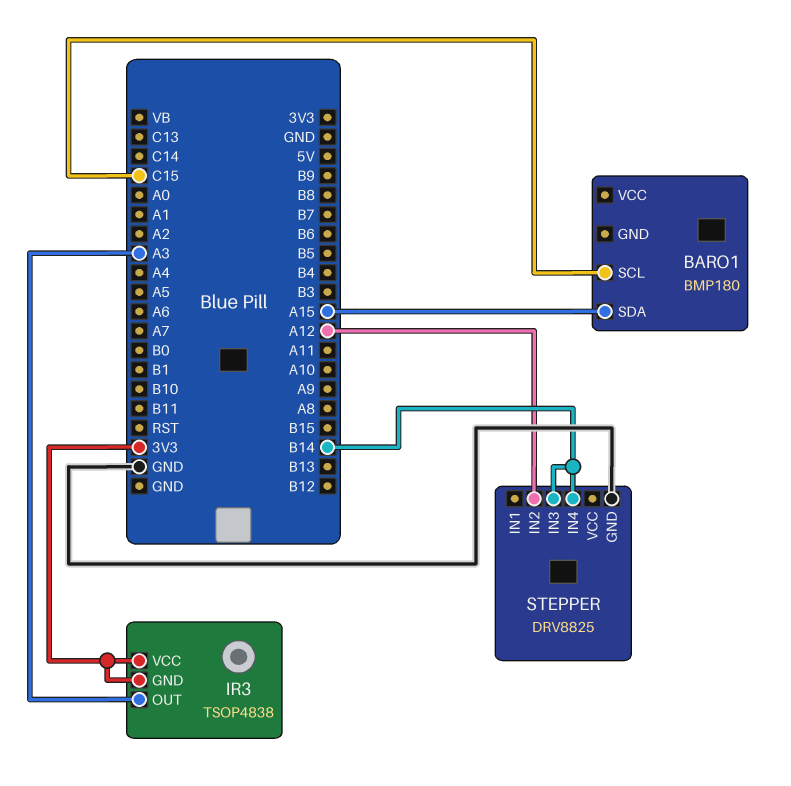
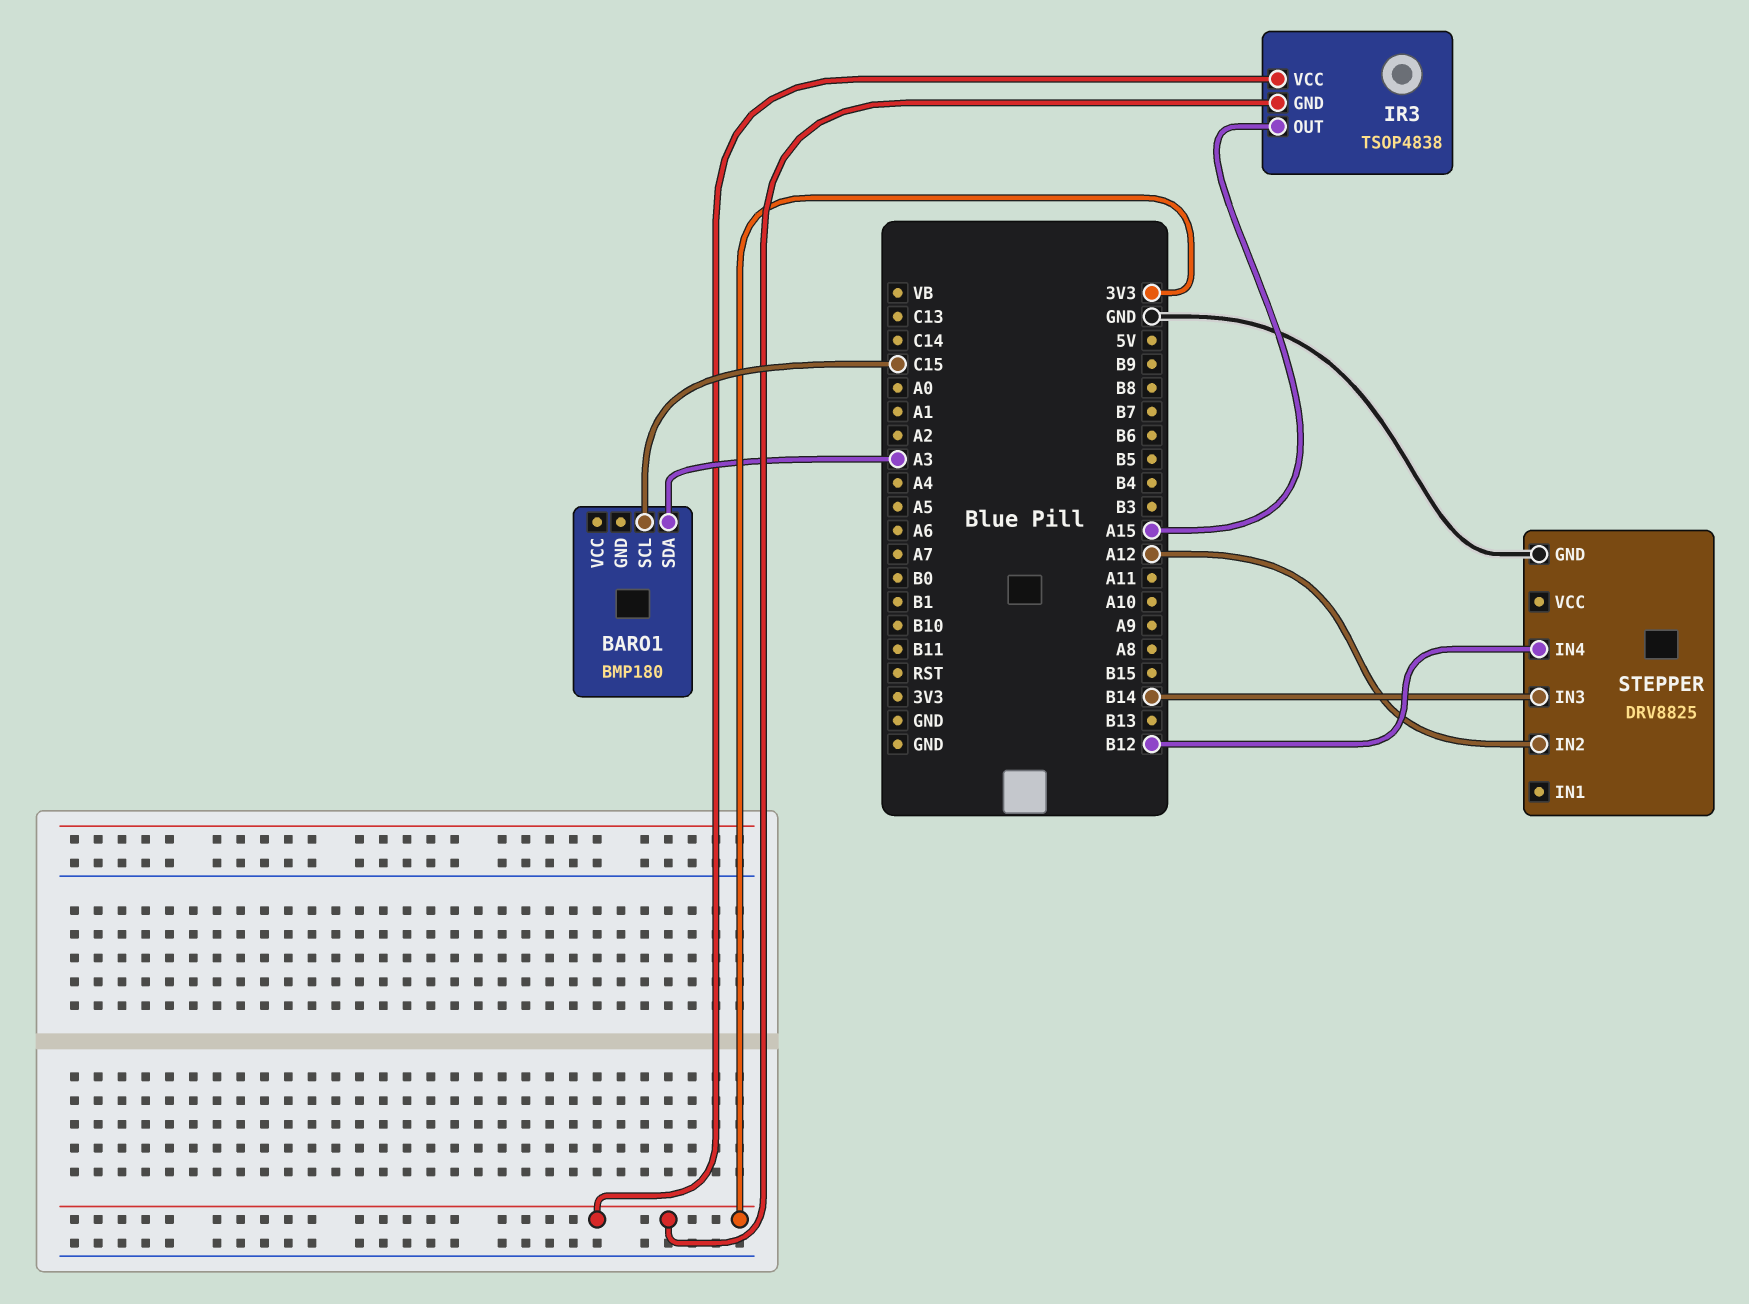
BARO1 pin SDA: A15 -> A3
IR3 pin OUT: A3 -> A15
STEPPER pin IN4: B14 -> B12

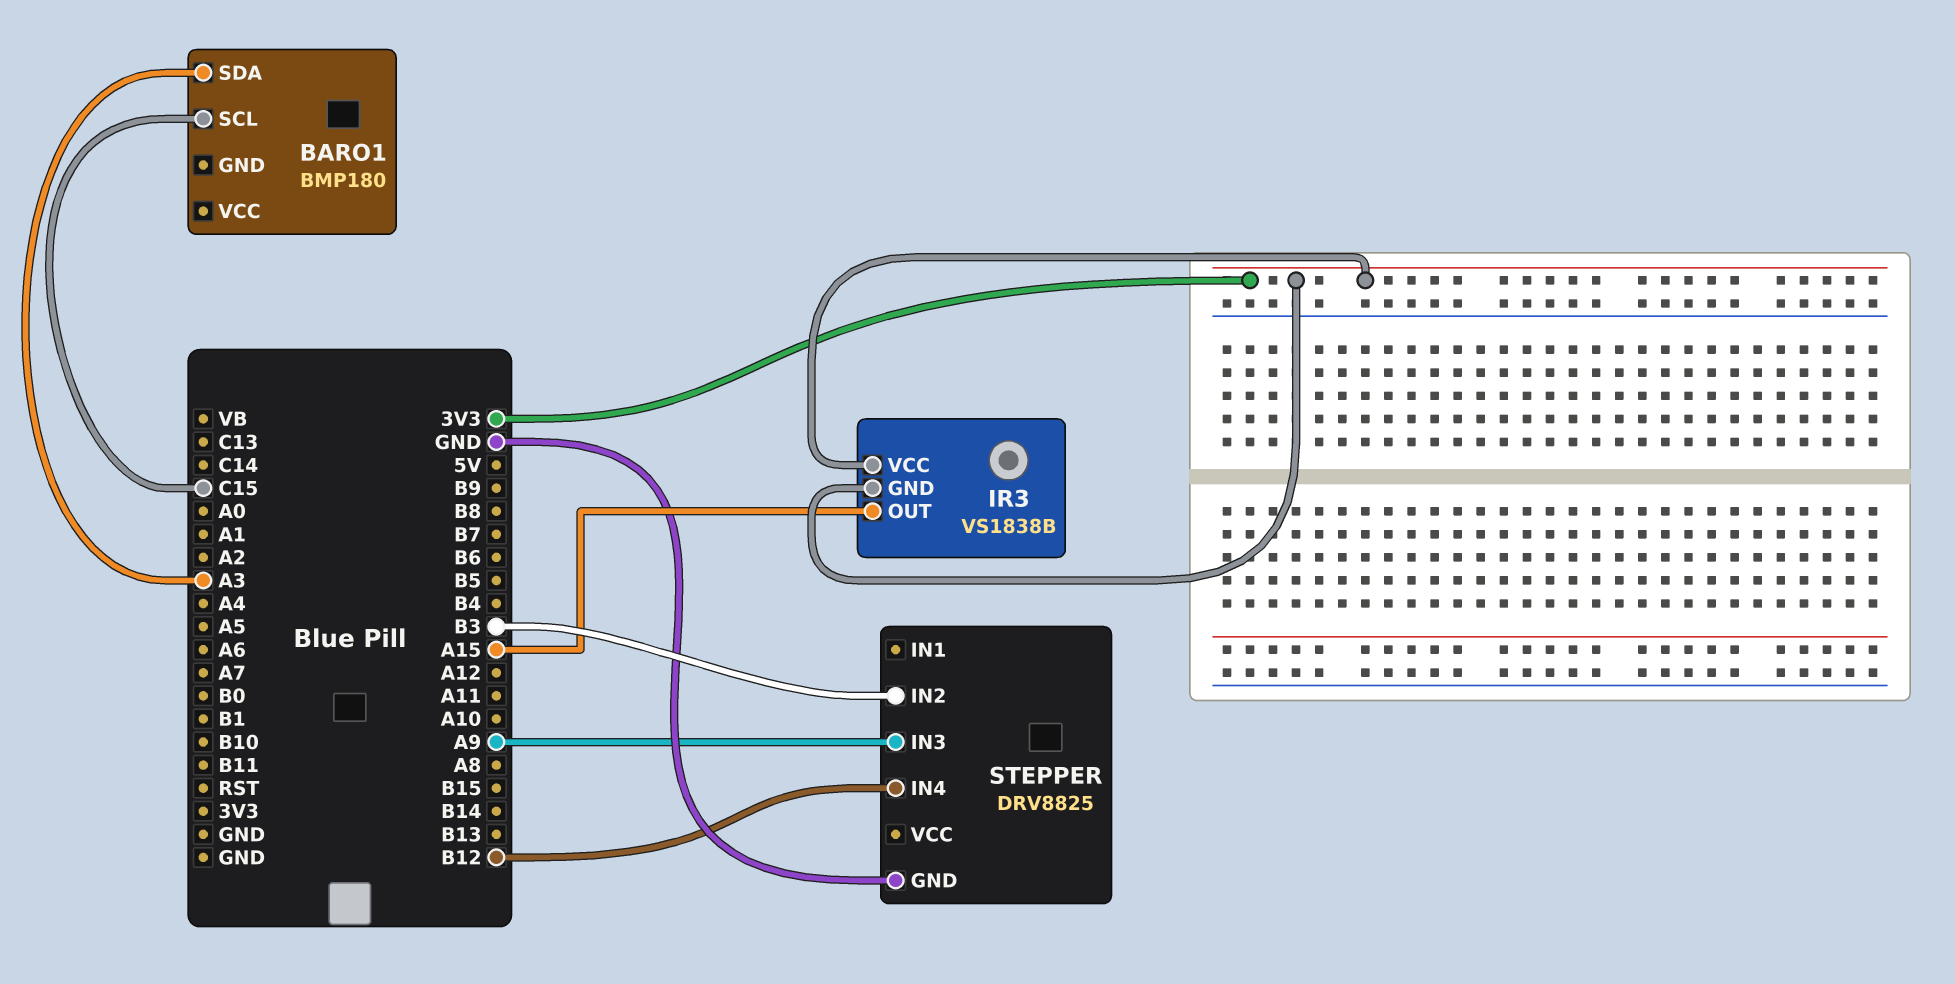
IR3: TSOP4838 -> VS1838B
STEPPER pin IN2: A12 -> B3
STEPPER pin IN3: B14 -> A9

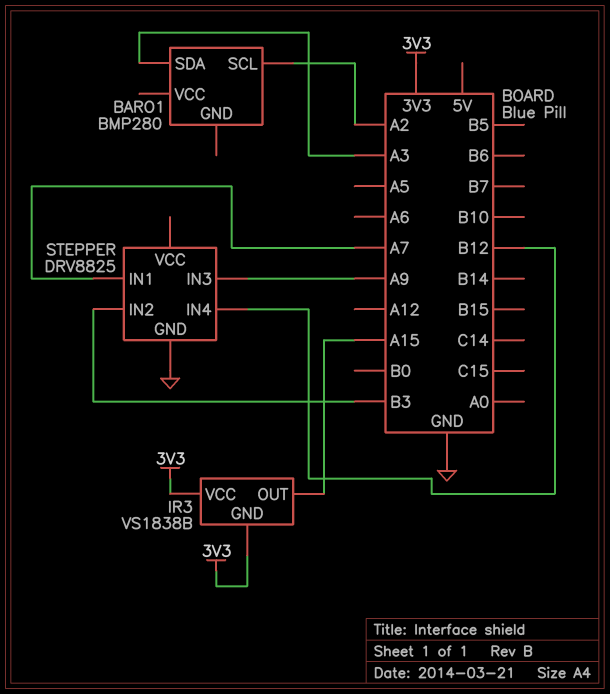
BARO1: BMP180 -> BMP280
BARO1 pin SCL: C15 -> A2
STEPPER pin IN1: none -> A7

